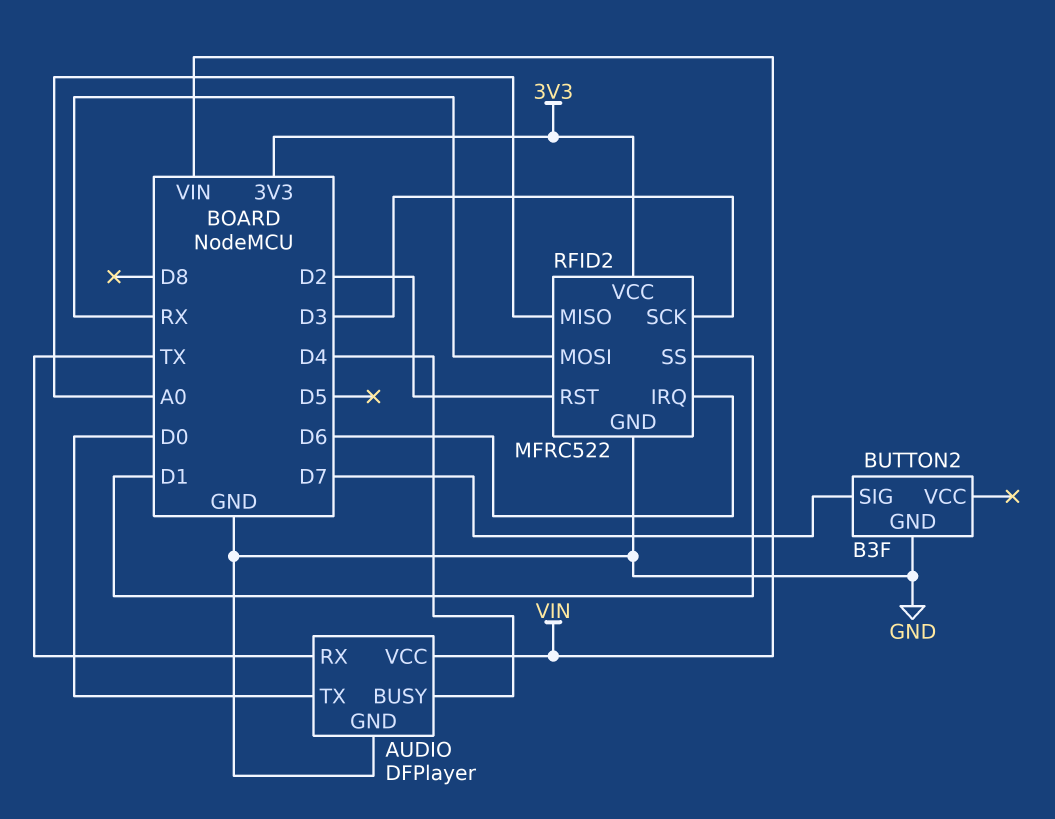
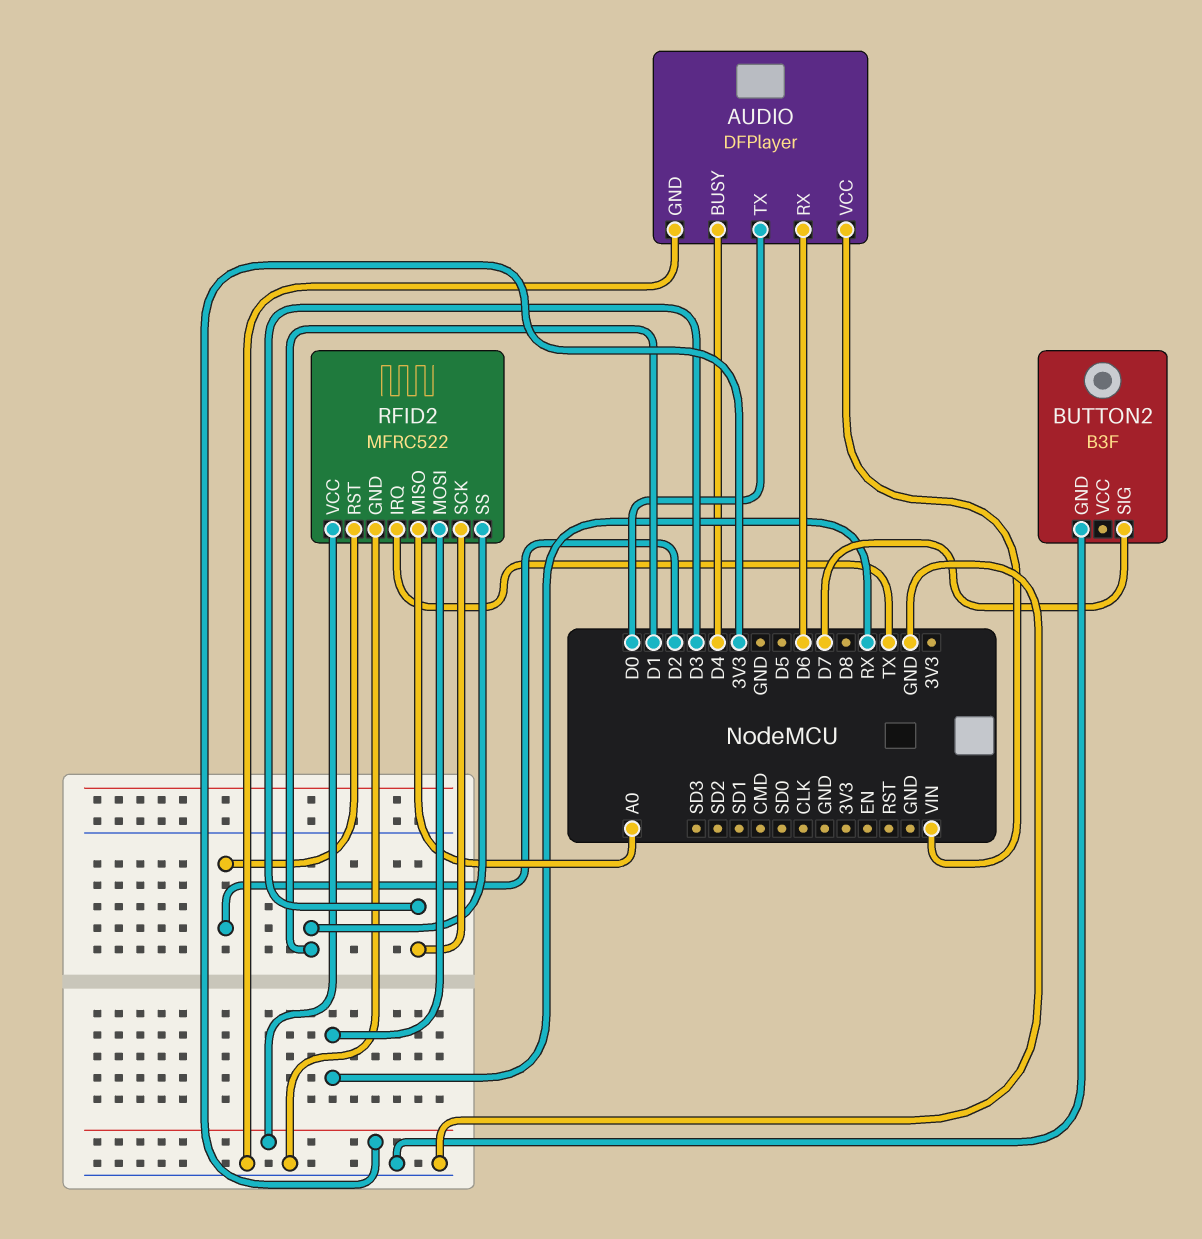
AUDIO pin RX: TX -> D6
RFID2 pin IRQ: D6 -> TX

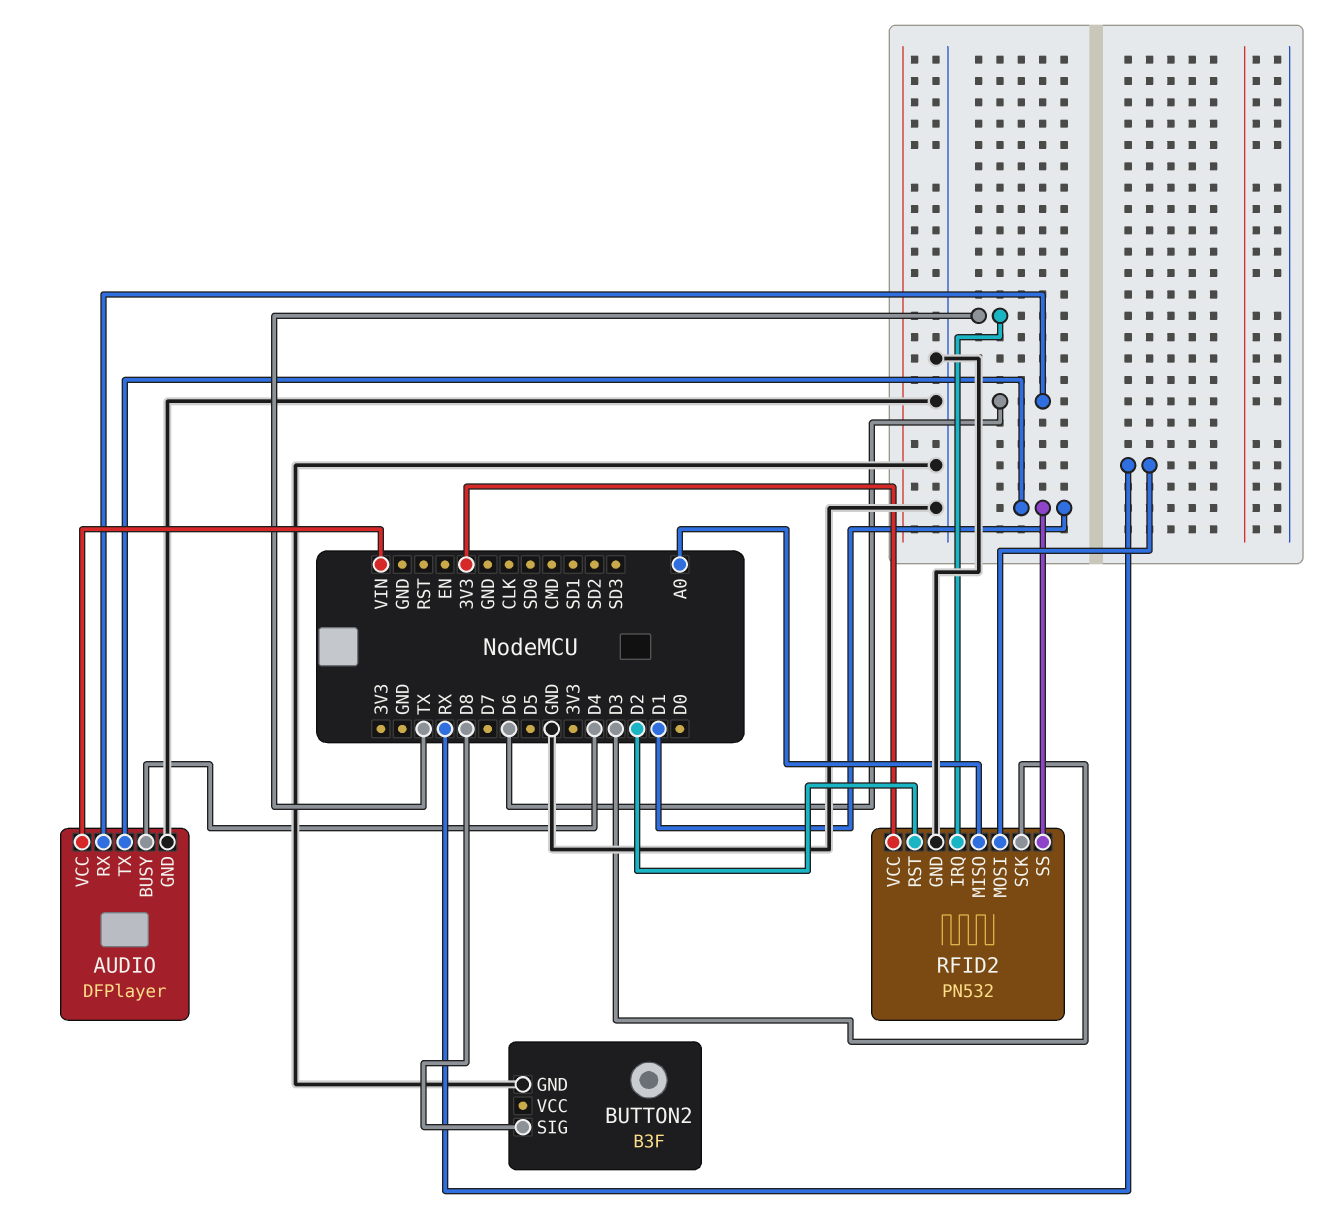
AUDIO pin TX: D0 -> D1
BUTTON2 pin SIG: D7 -> D8
RFID2: MFRC522 -> PN532

